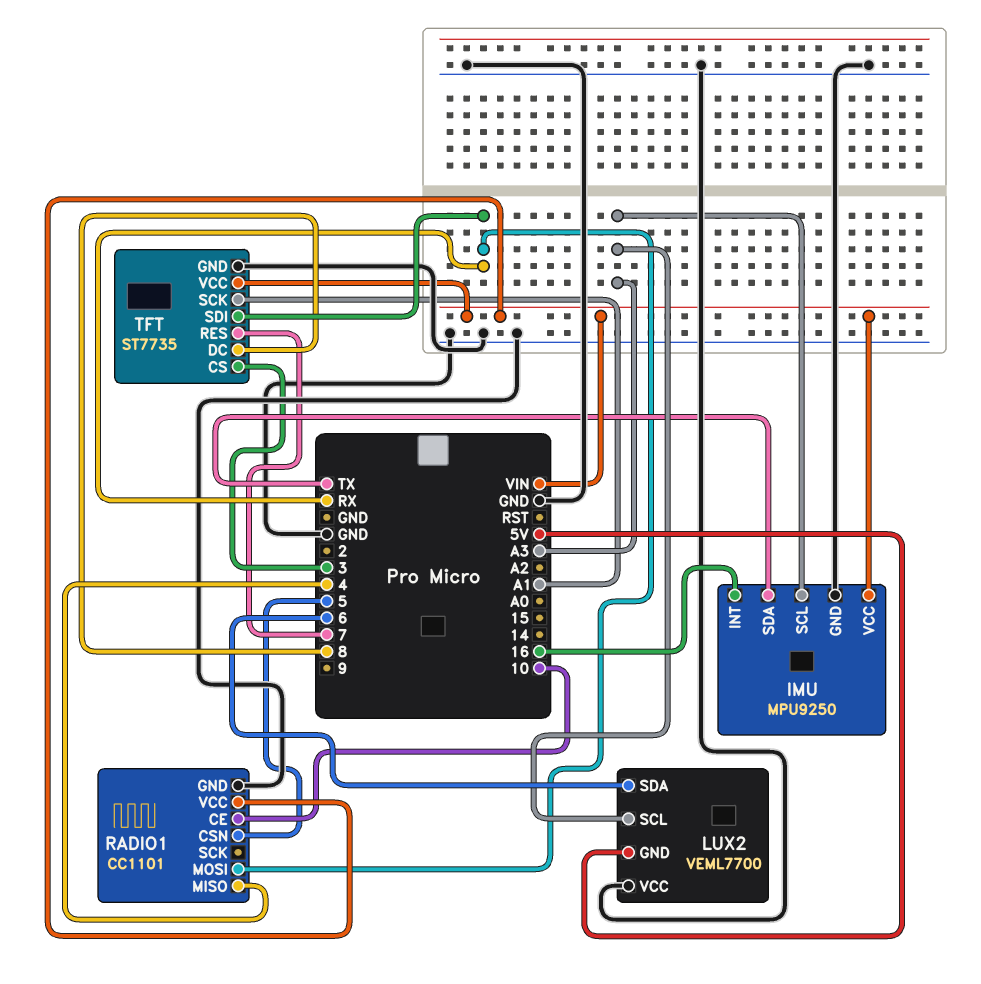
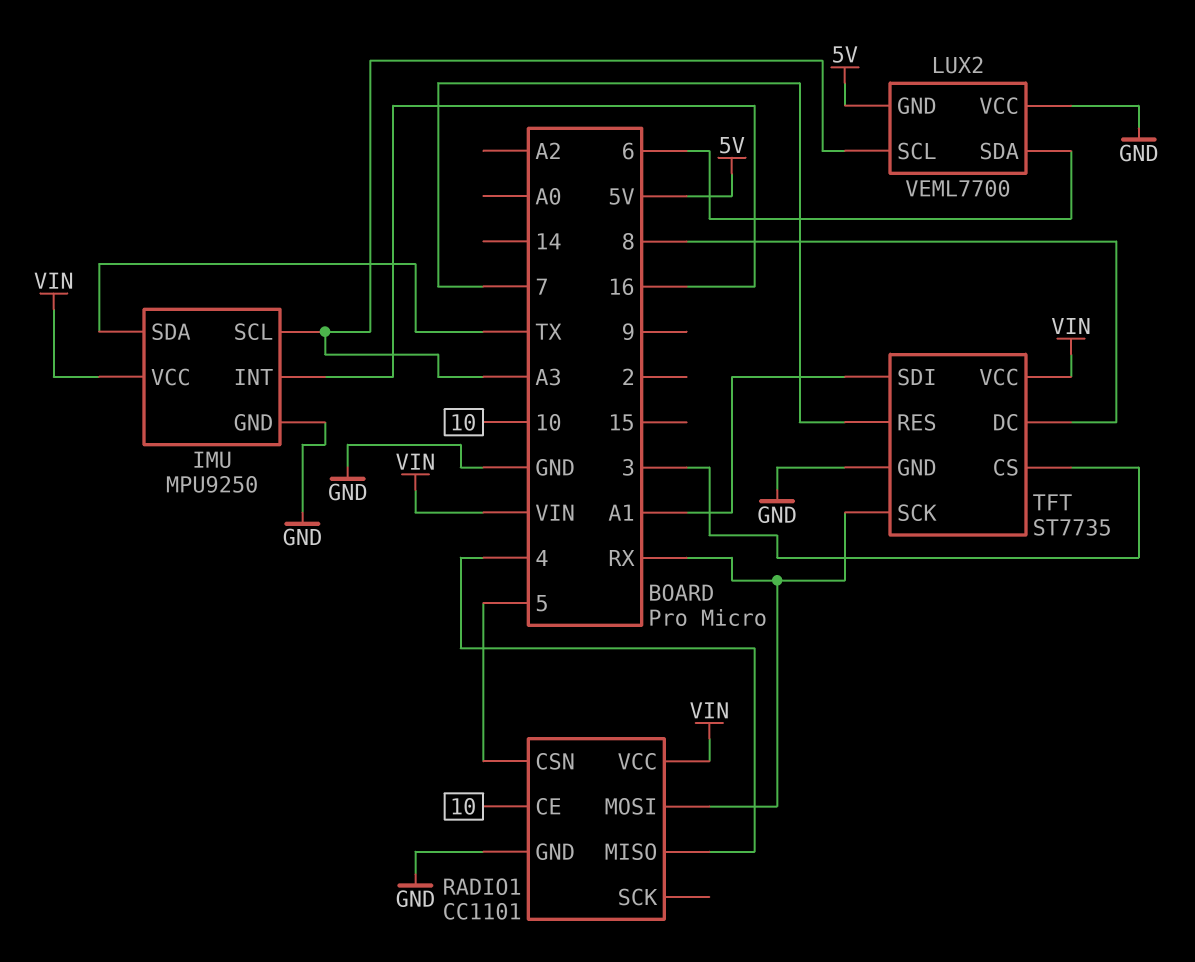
TFT pin SCK: A1 -> RX
TFT pin SDI: RX -> A1

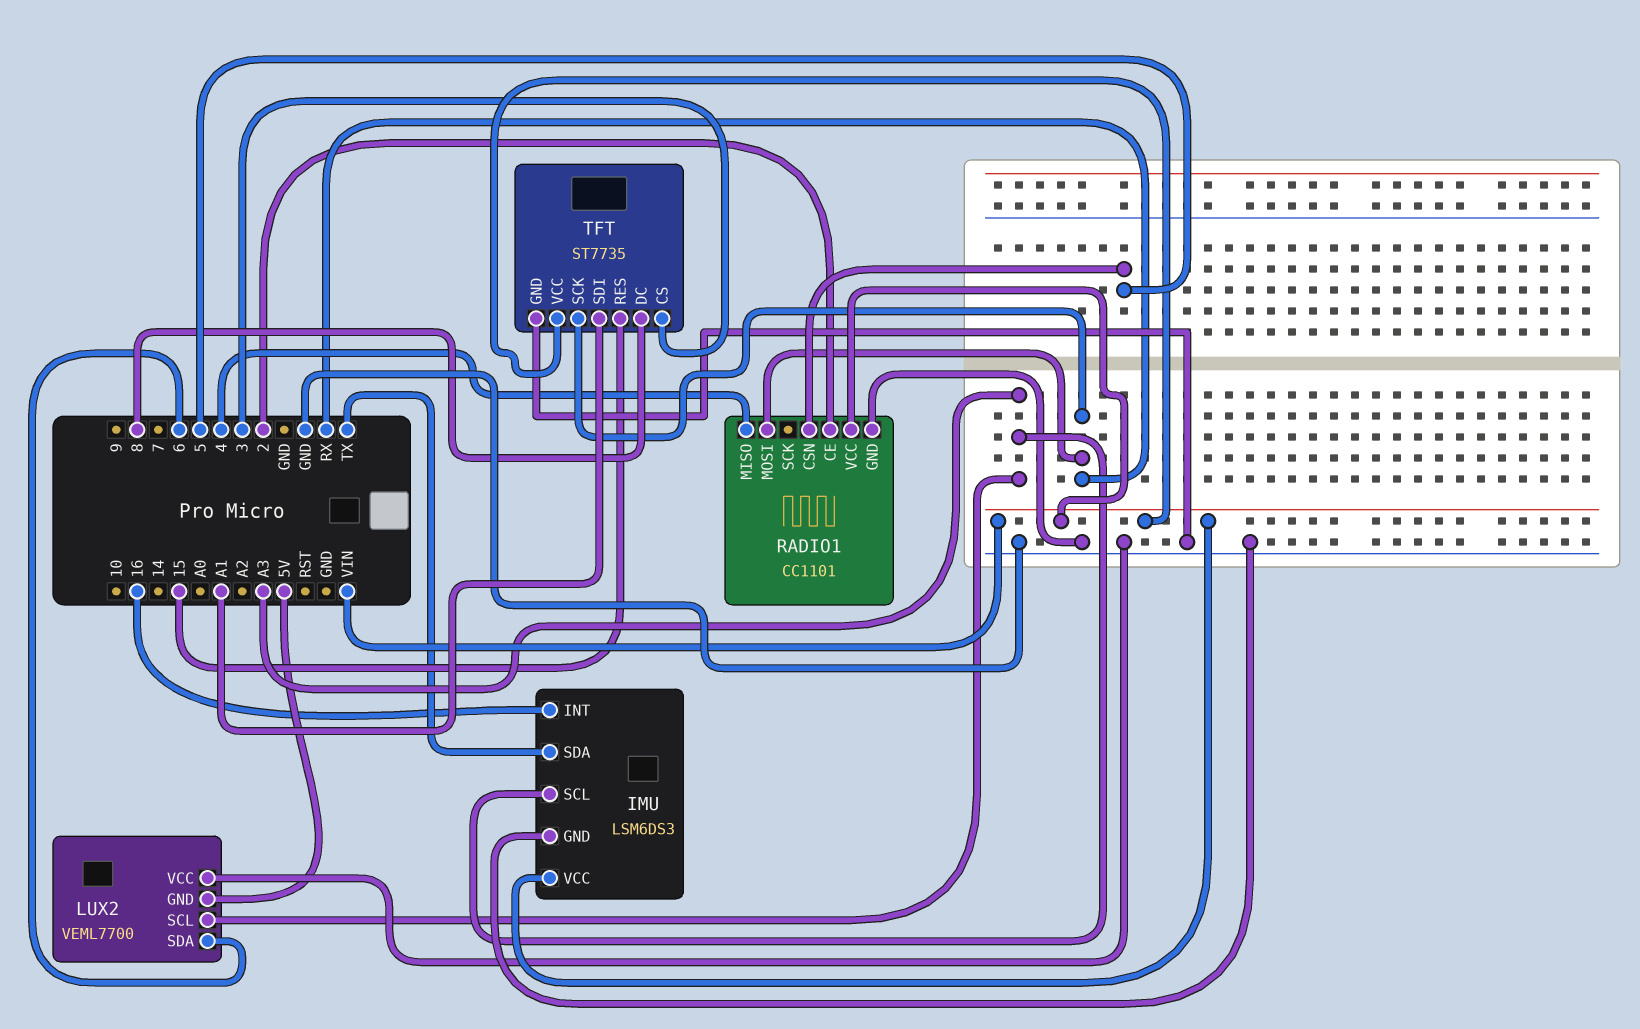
IMU: MPU9250 -> LSM6DS3
RADIO1 pin CE: 10 -> 2
TFT pin RES: 7 -> 15

